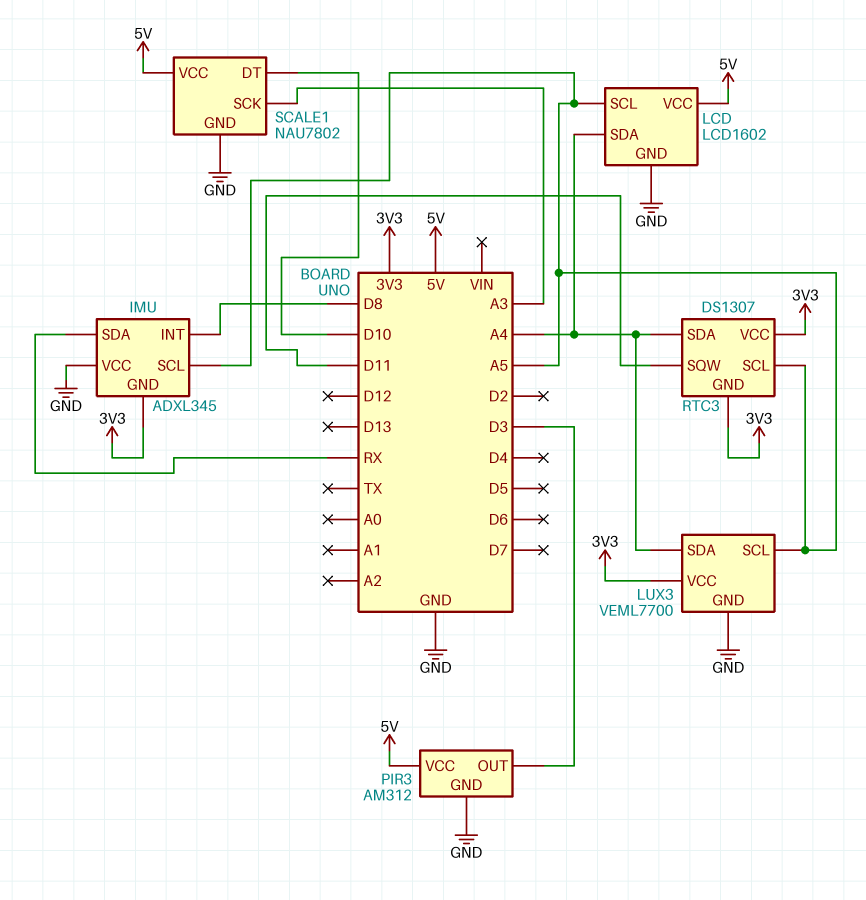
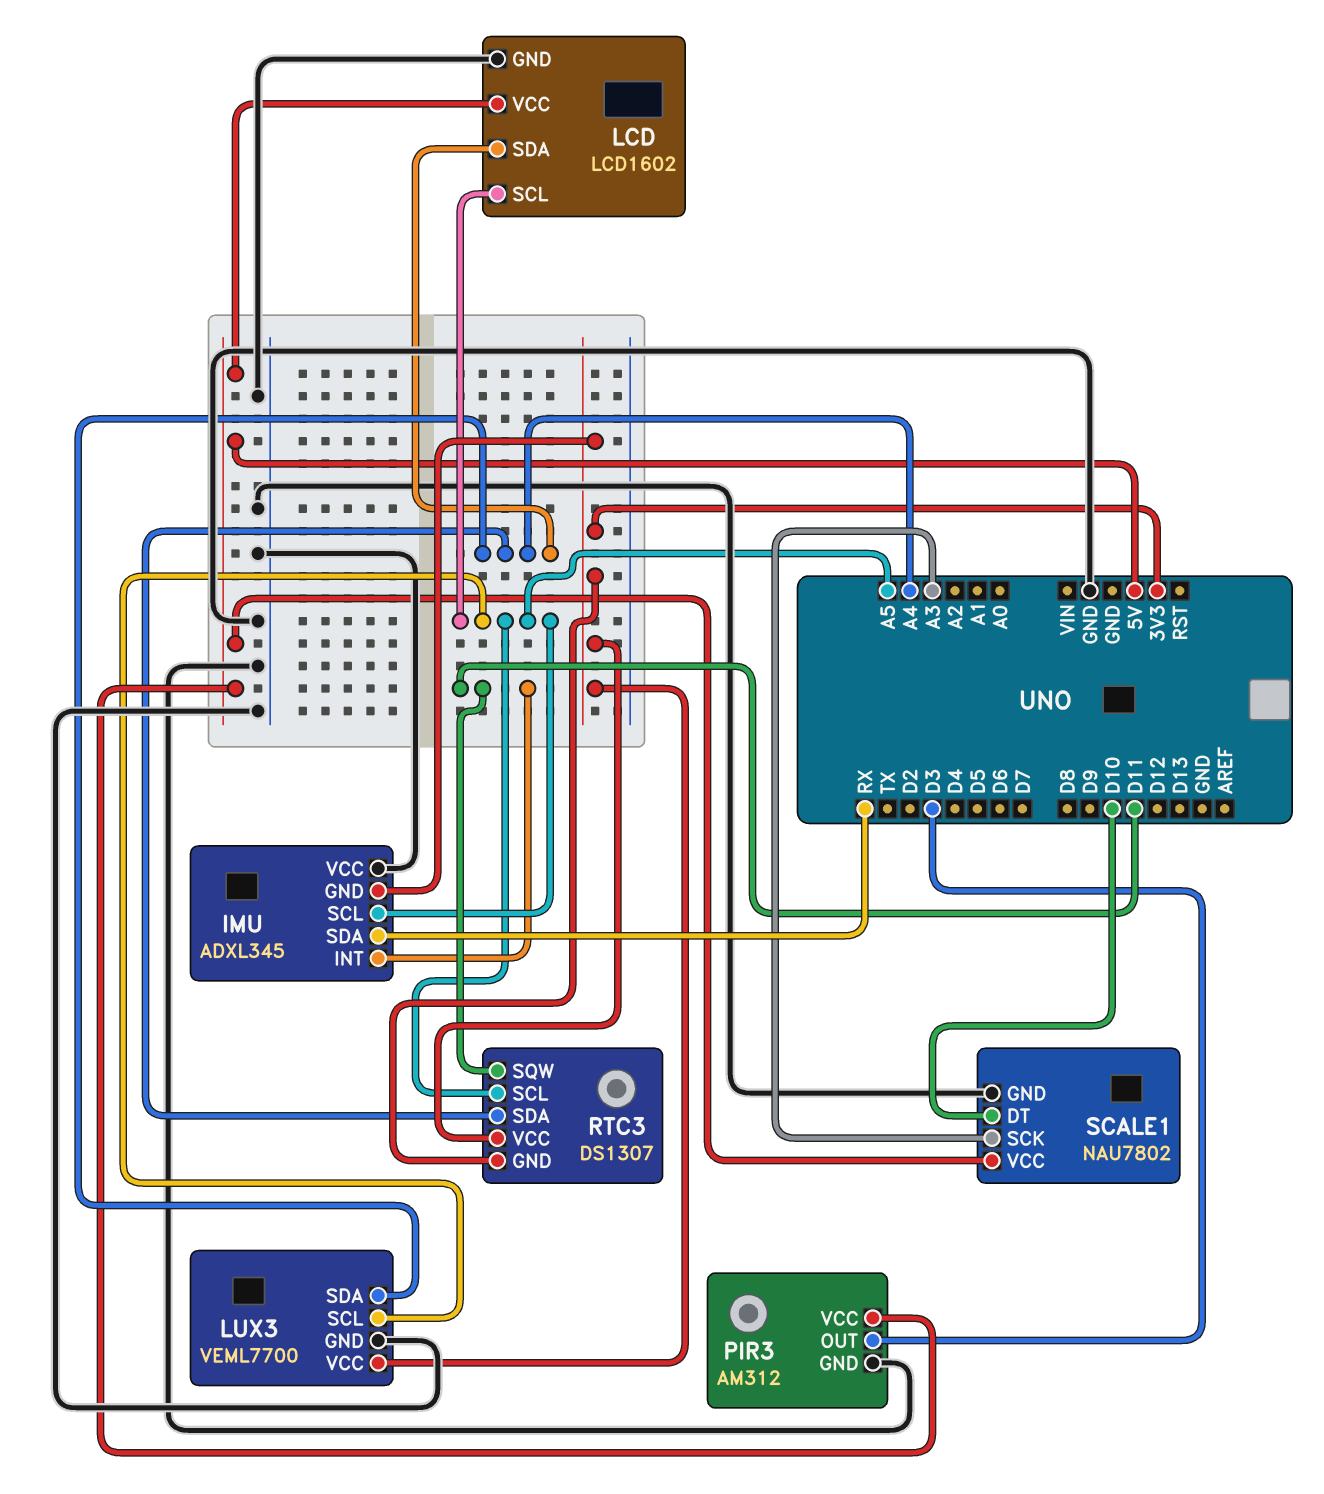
IMU pin INT: D8 -> D11

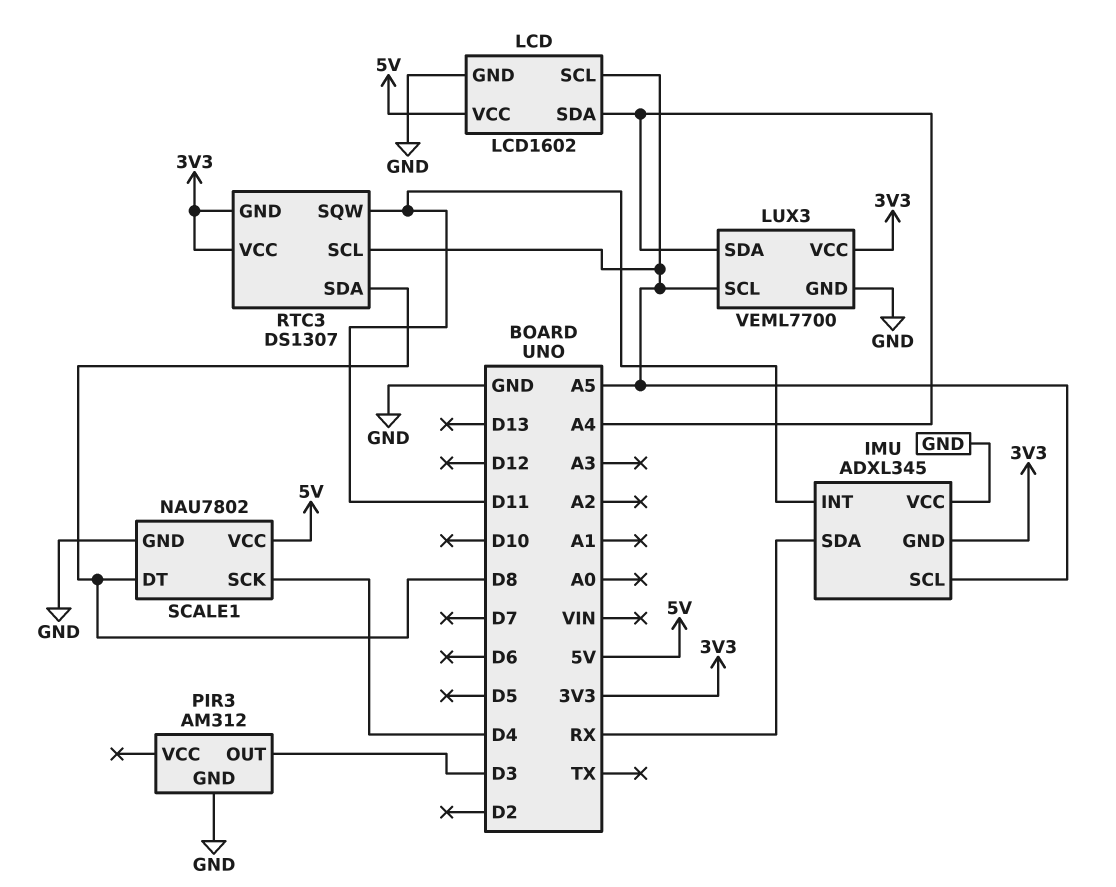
PIR3 pin VCC: 5V -> none
RTC3 pin SDA: A4 -> D8
SCALE1 pin DT: D10 -> D8
SCALE1 pin SCK: A3 -> D4

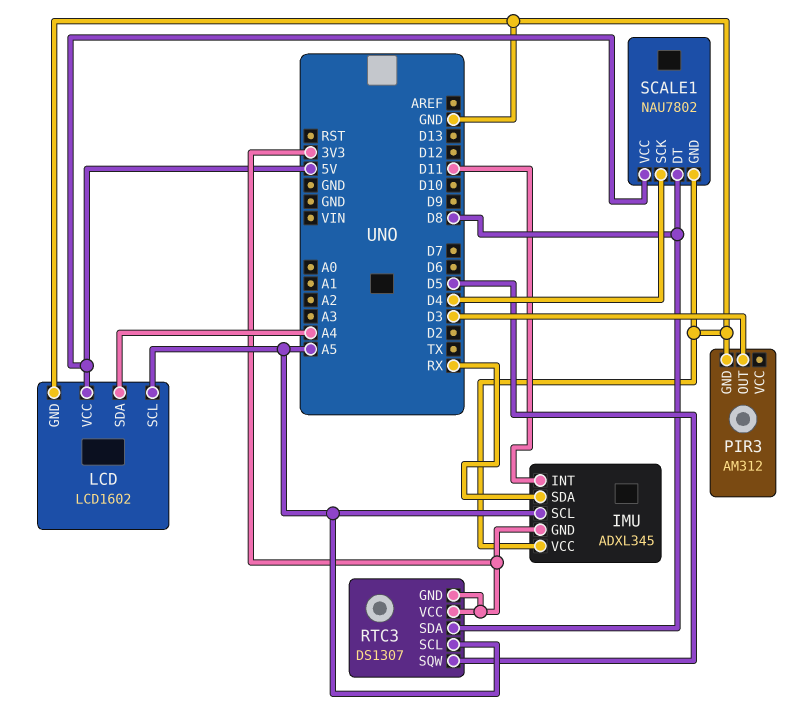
LUX3: VEML7700 -> none
LUX3 pin GND: GND -> none
LUX3 pin SCL: A5 -> none
LUX3 pin SDA: A4 -> none
LUX3 pin VCC: 3V3 -> none
RTC3 pin SQW: D11 -> D5

